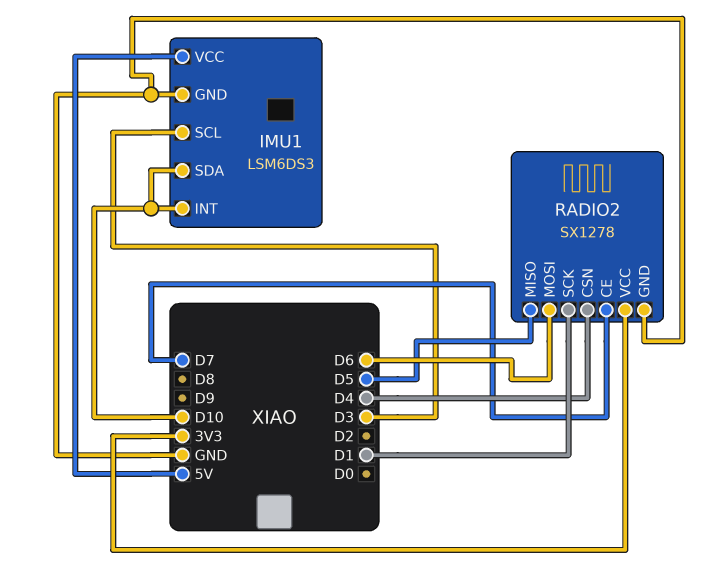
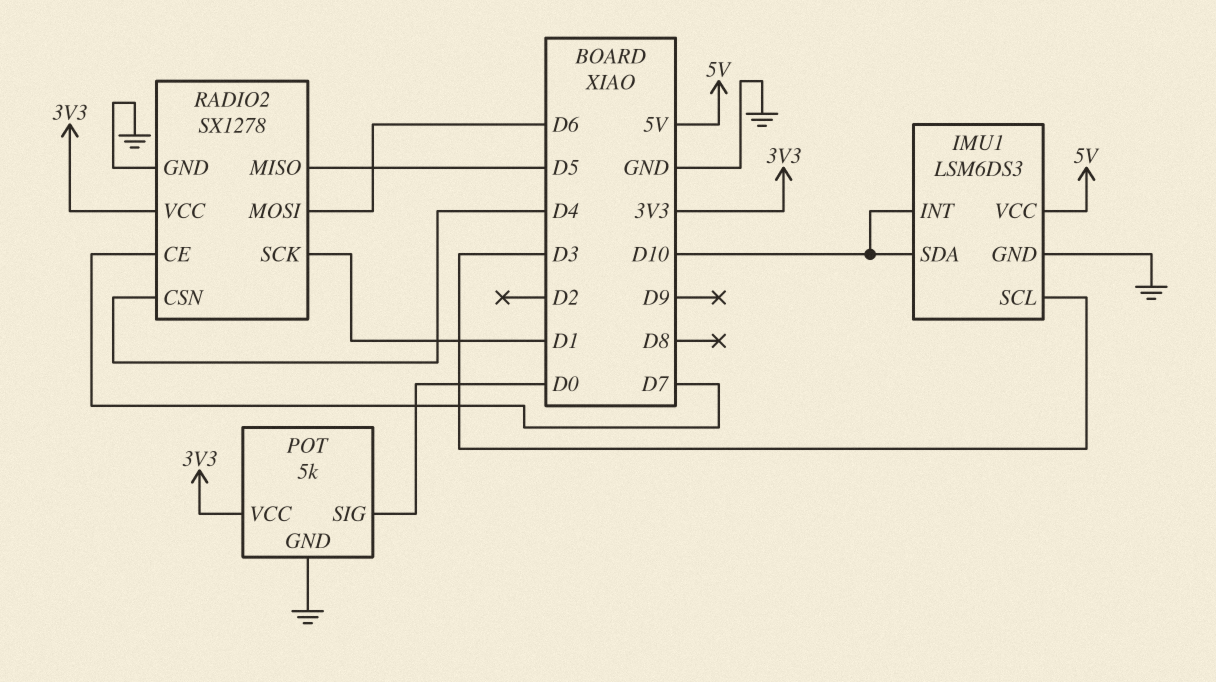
POT: none -> 5k
POT pin GND: none -> GND
POT pin SIG: none -> D0
POT pin VCC: none -> 3V3

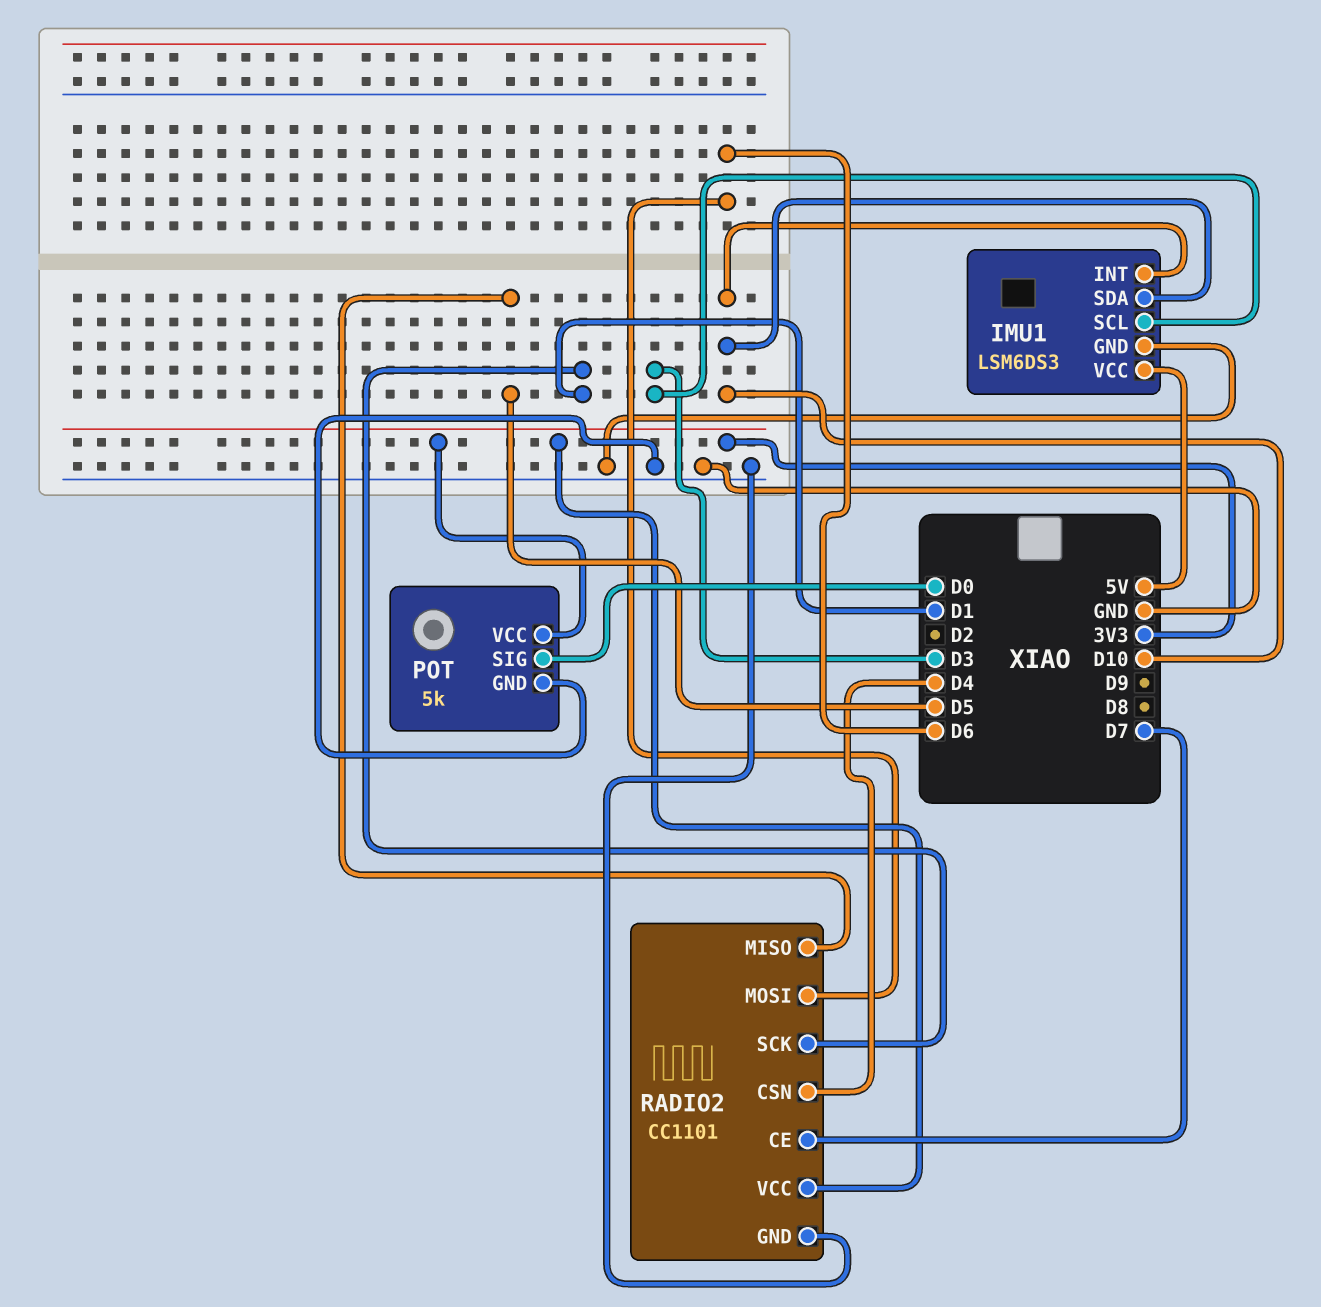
RADIO2: SX1278 -> CC1101

